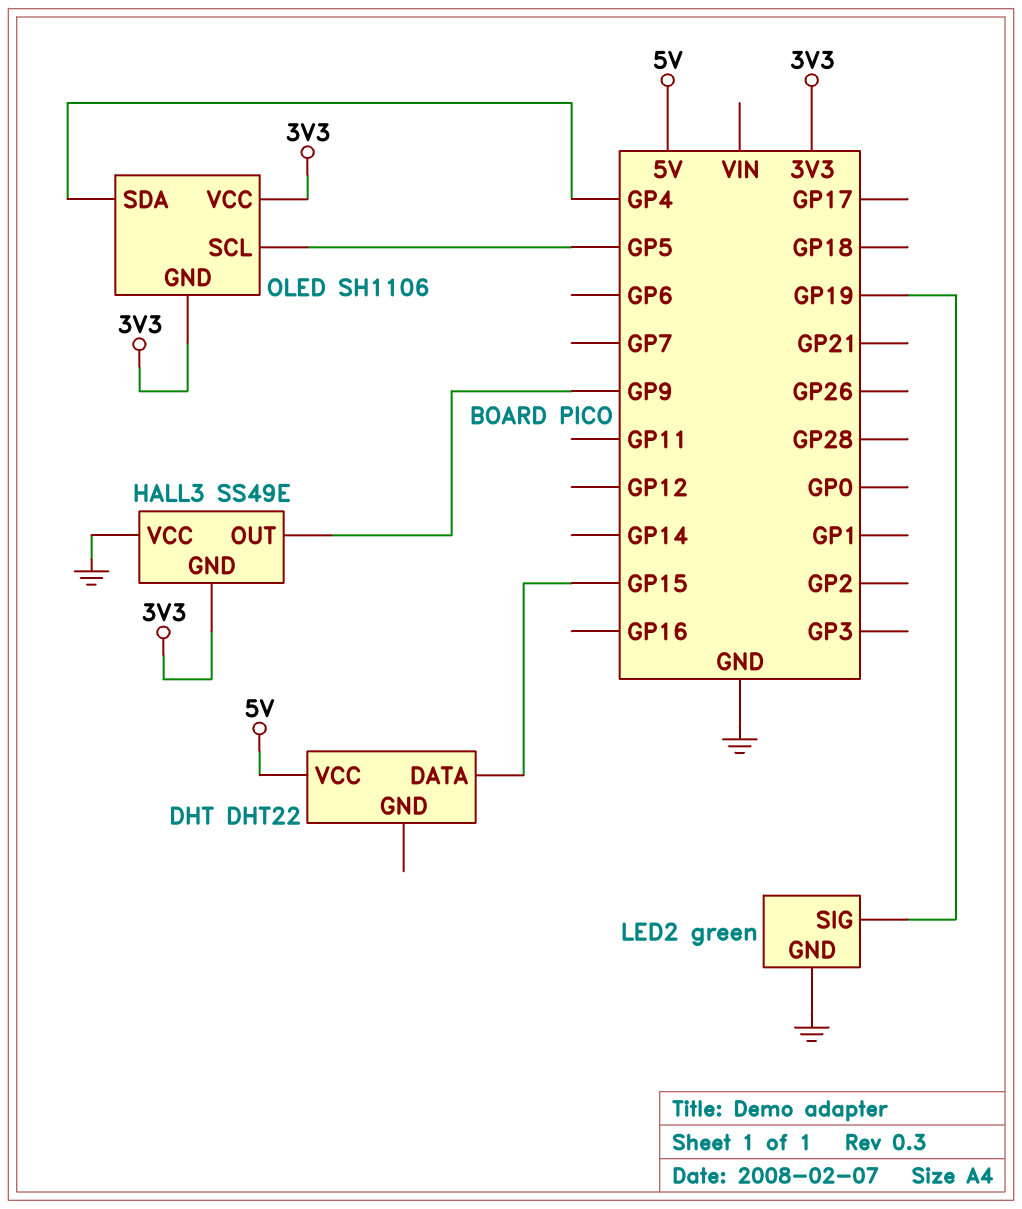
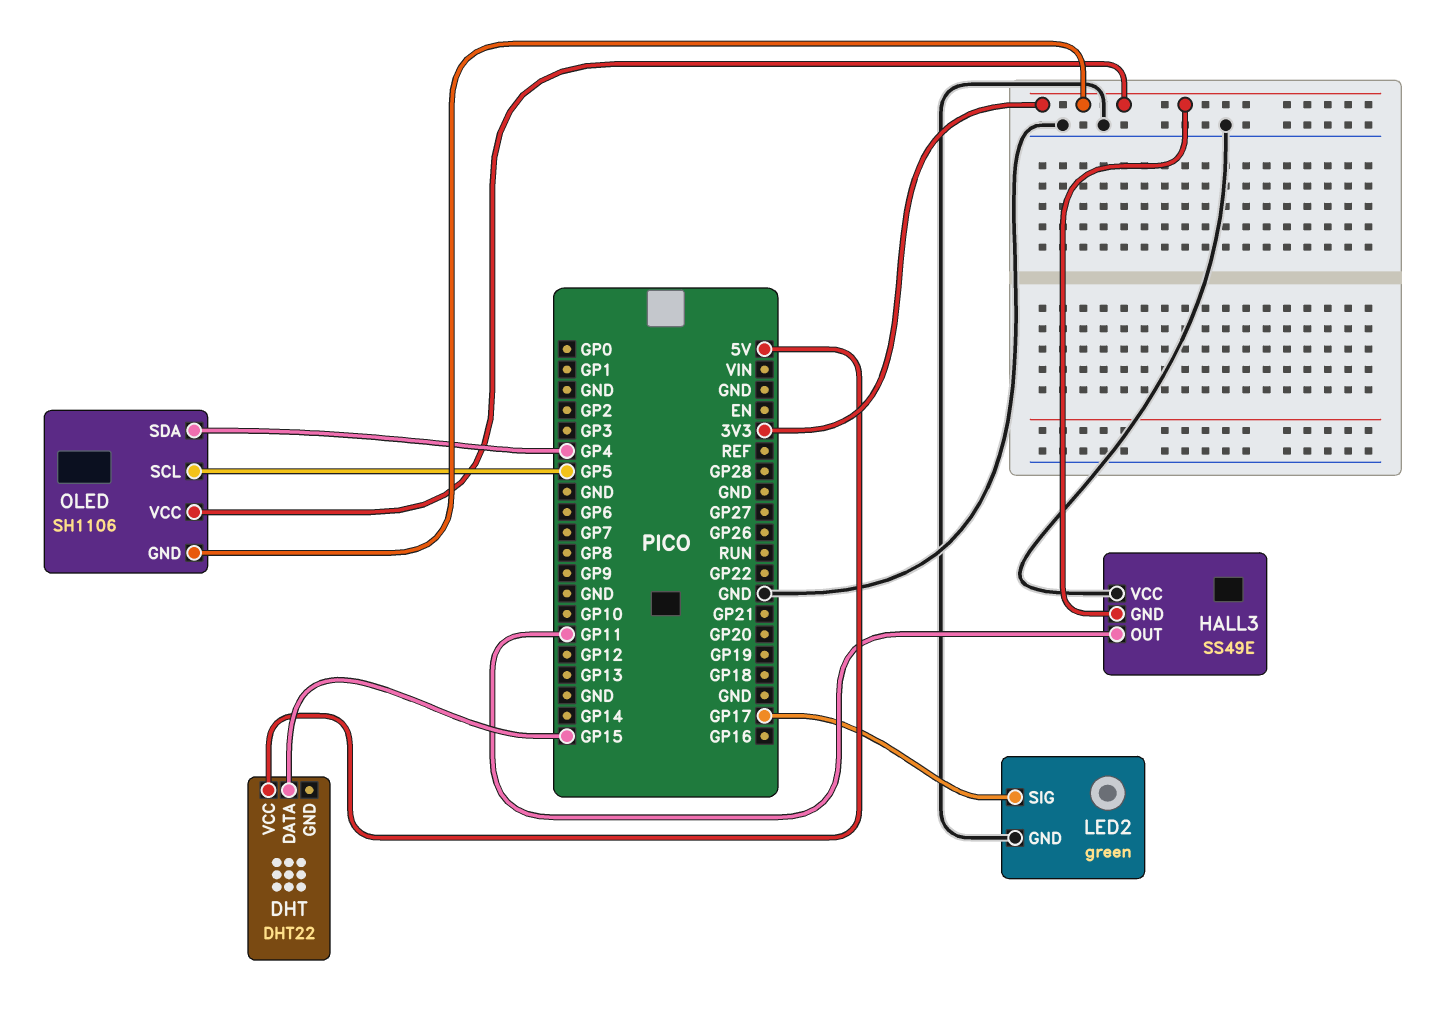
HALL3 pin OUT: GP9 -> GP11
LED2 pin SIG: GP19 -> GP17

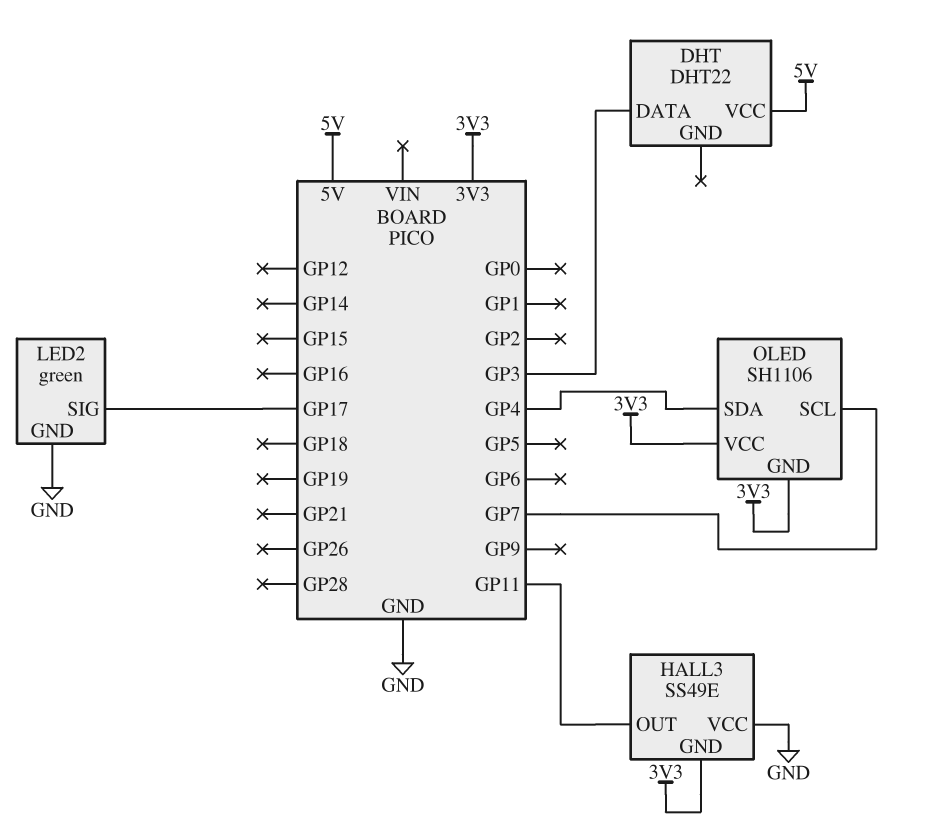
DHT pin DATA: GP15 -> GP3
OLED pin SCL: GP5 -> GP7

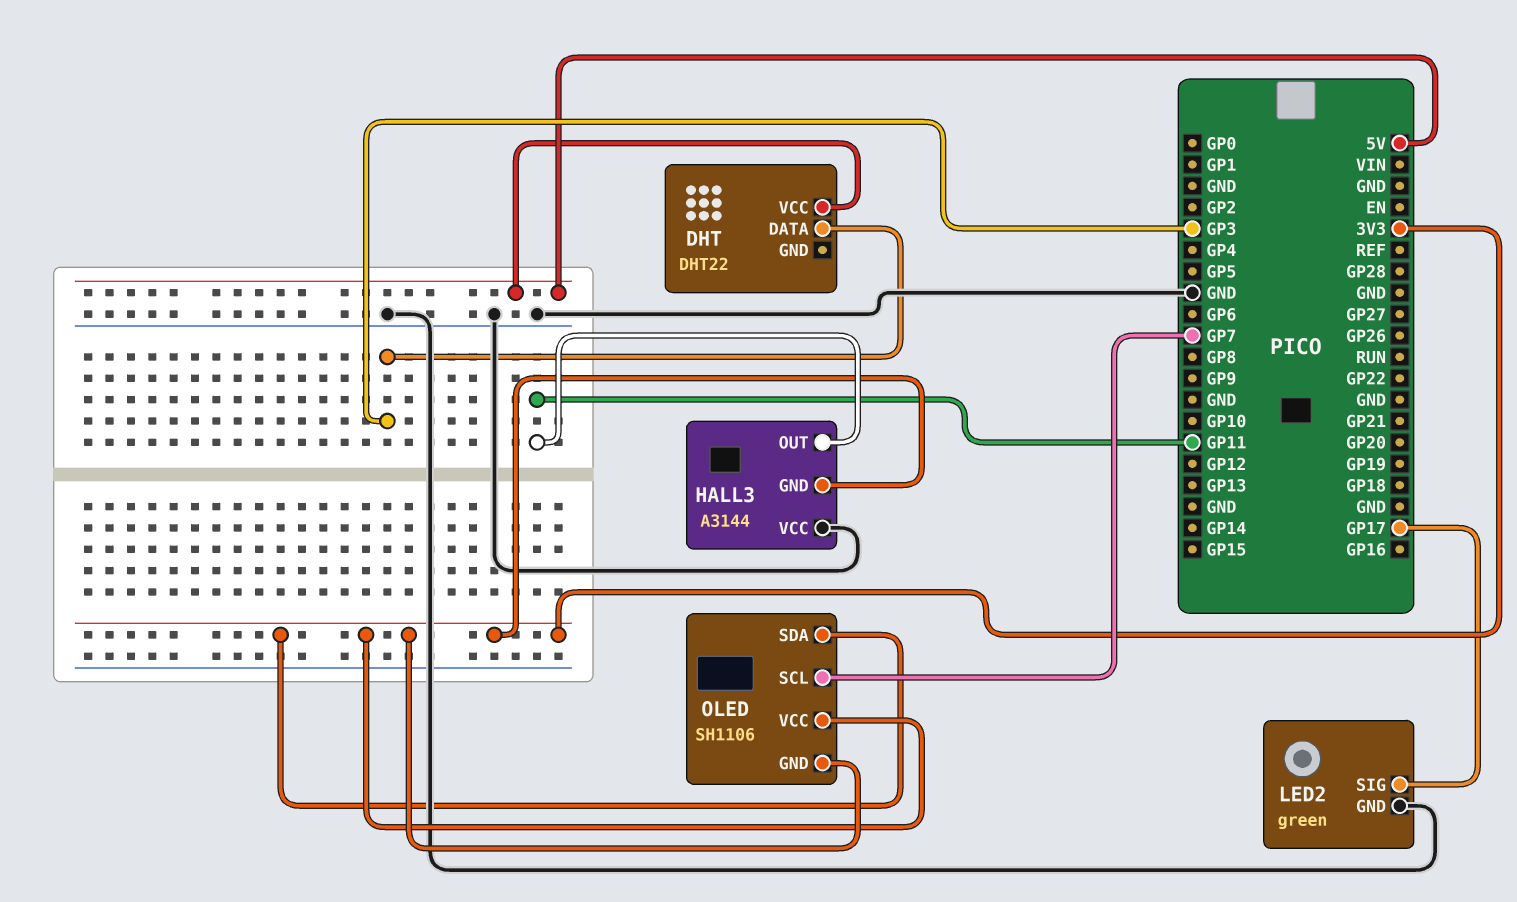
HALL3: SS49E -> A3144
OLED pin SDA: GP4 -> 3V3

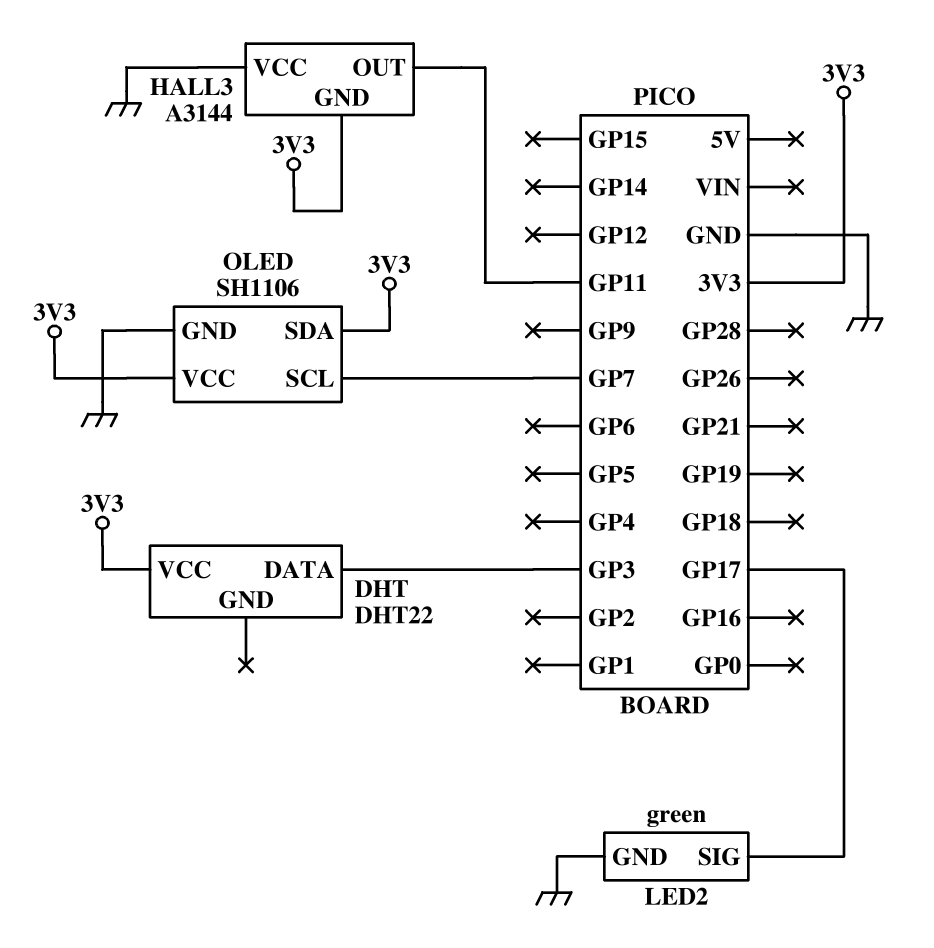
DHT pin VCC: 5V -> 3V3
OLED pin GND: 3V3 -> GND

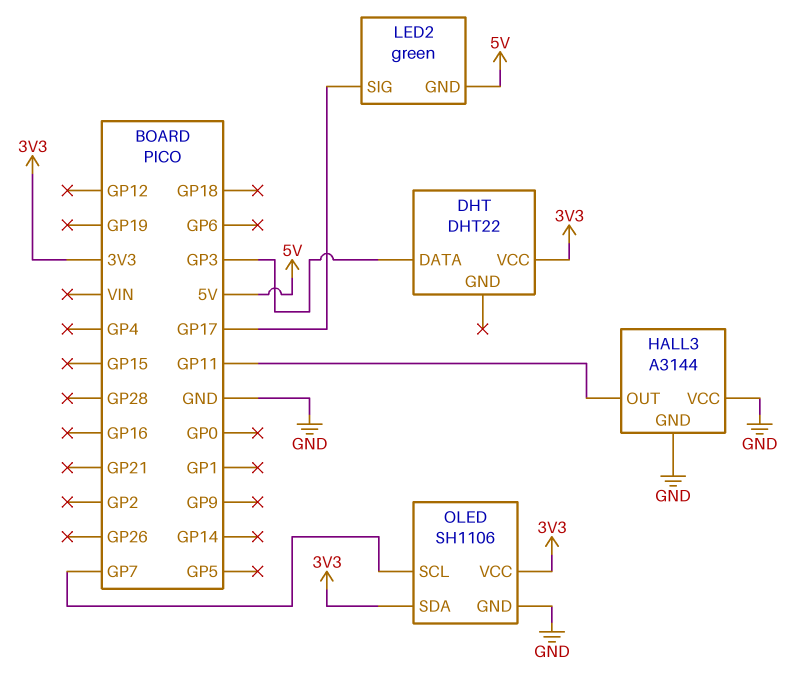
HALL3 pin GND: 3V3 -> GND
LED2 pin GND: GND -> 5V

